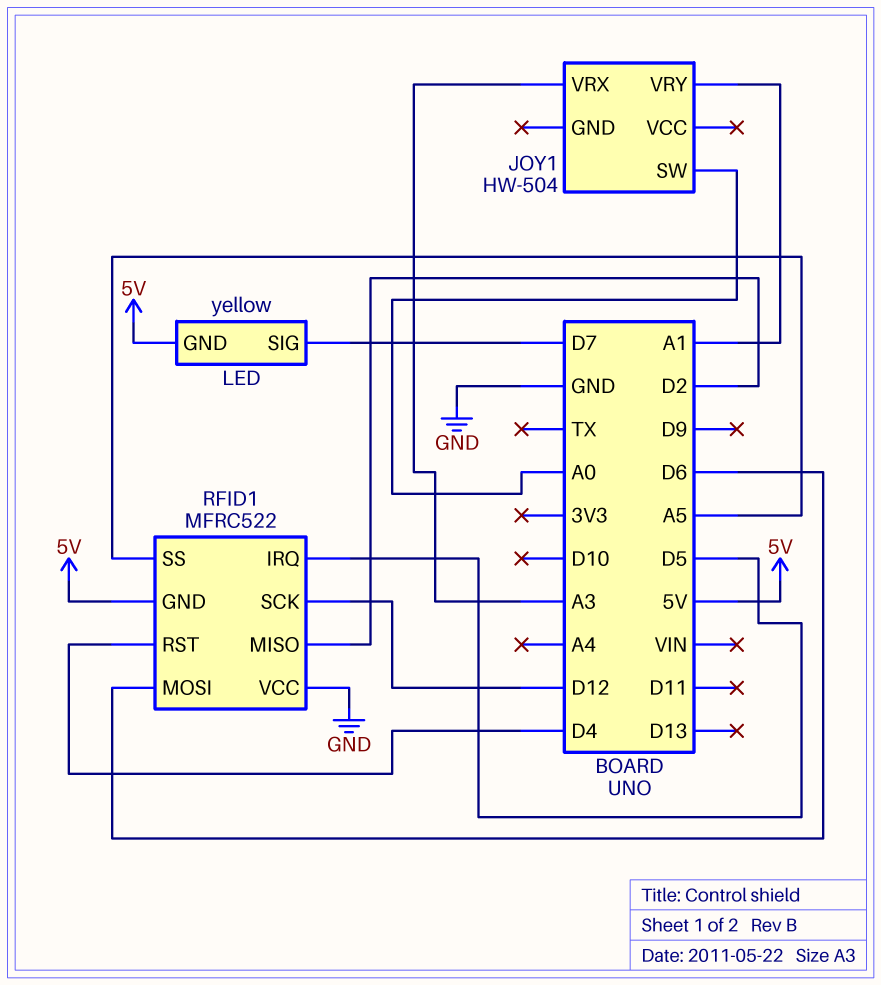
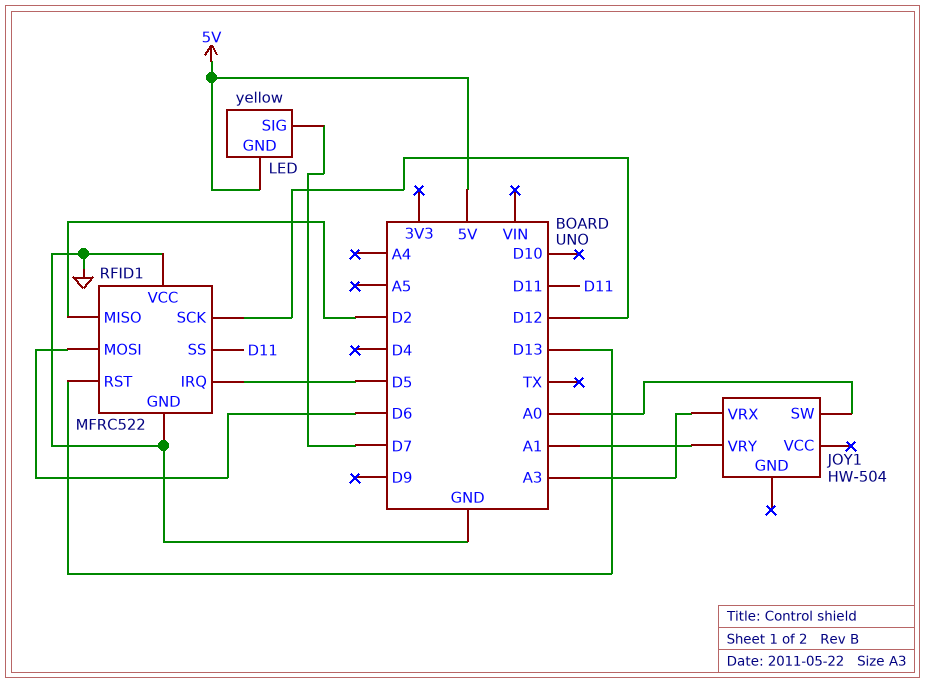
RFID1 pin GND: 5V -> GND
RFID1 pin RST: D4 -> D13
RFID1 pin SS: A5 -> D11

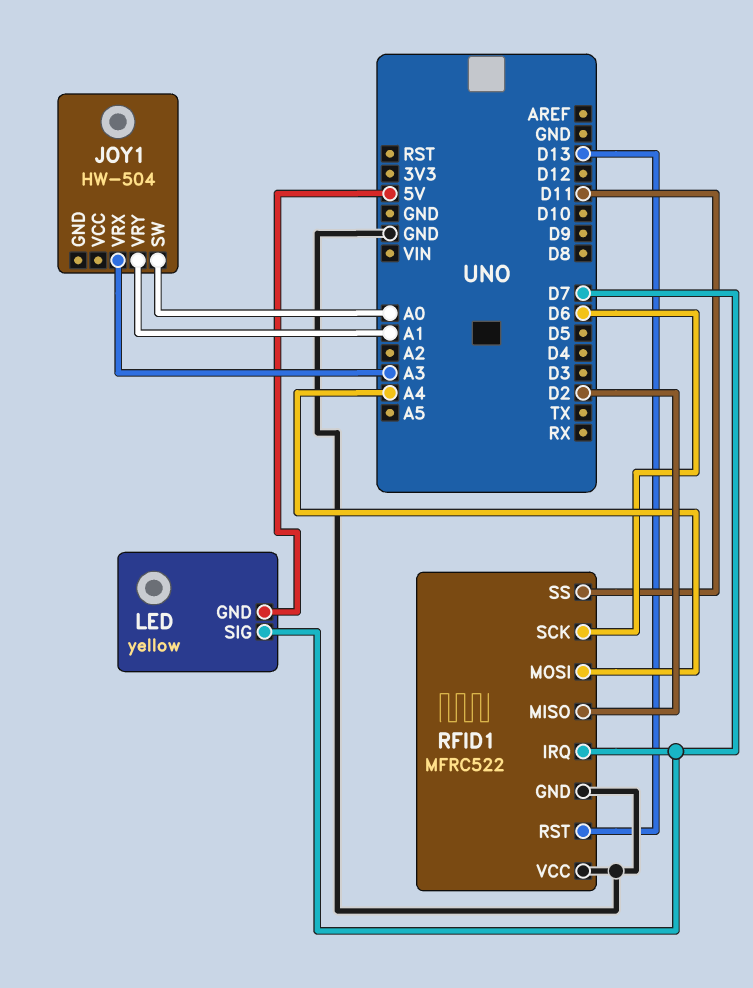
RFID1 pin IRQ: D5 -> D7
RFID1 pin MOSI: D6 -> A4
RFID1 pin SCK: D12 -> D6

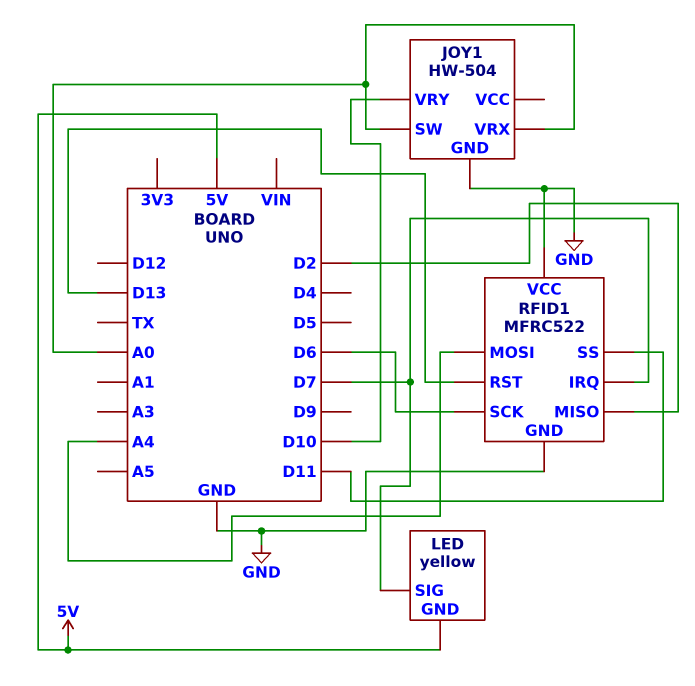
JOY1 pin GND: none -> GND
JOY1 pin VRX: A3 -> A0
JOY1 pin VRY: A1 -> D10

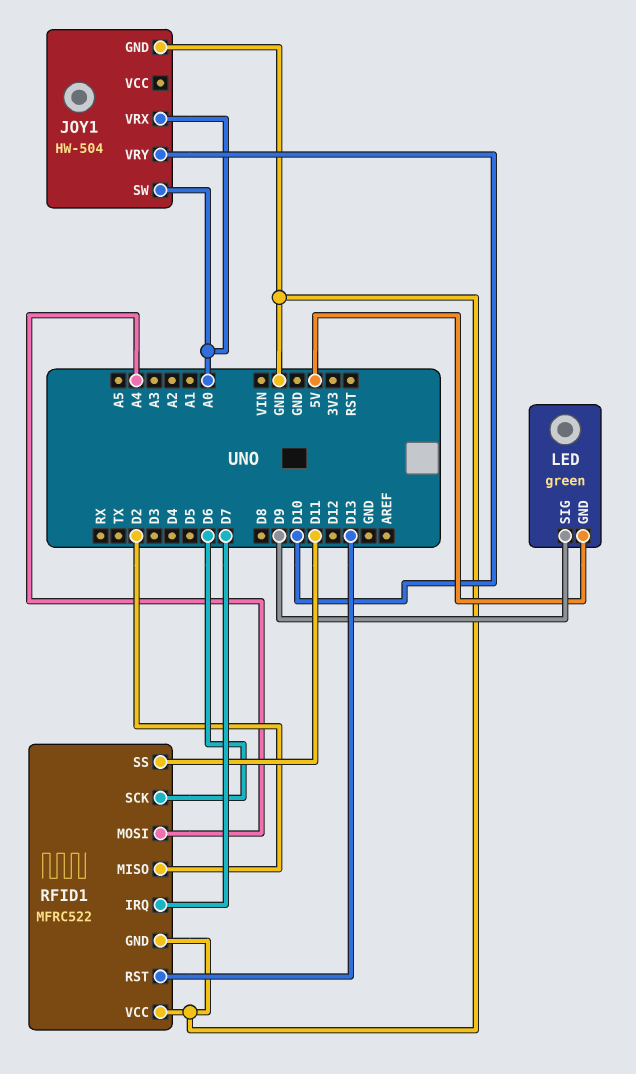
LED: yellow -> green
LED pin SIG: D7 -> D9

